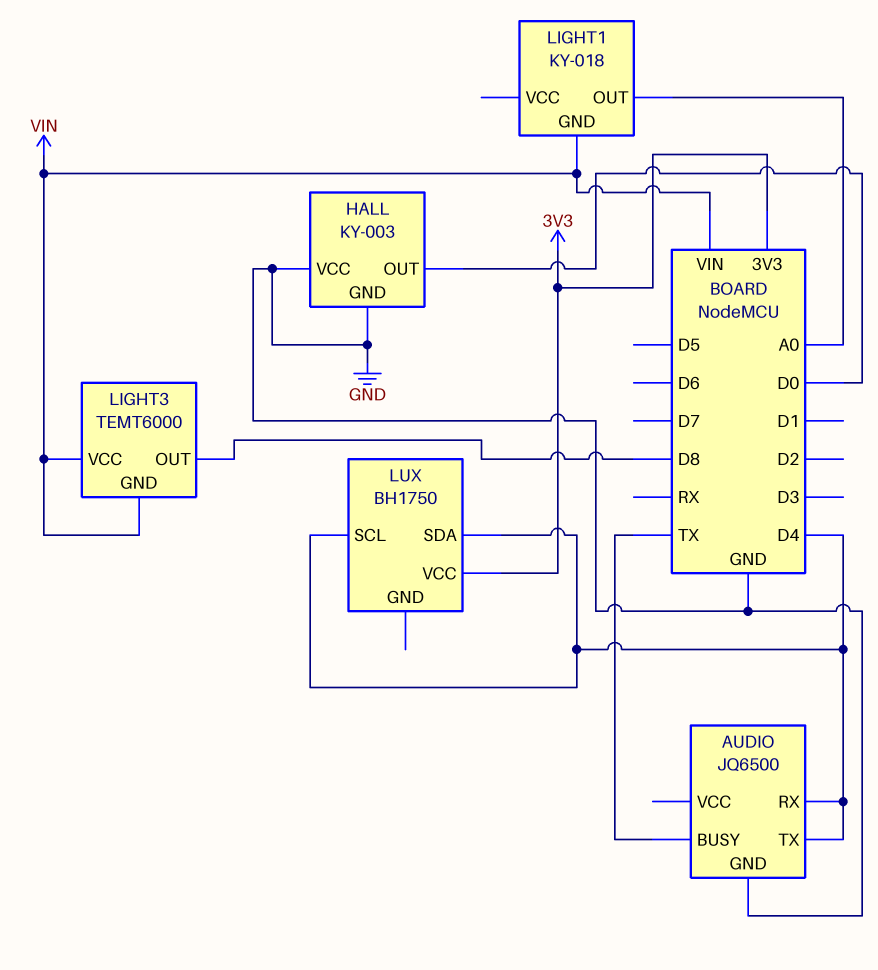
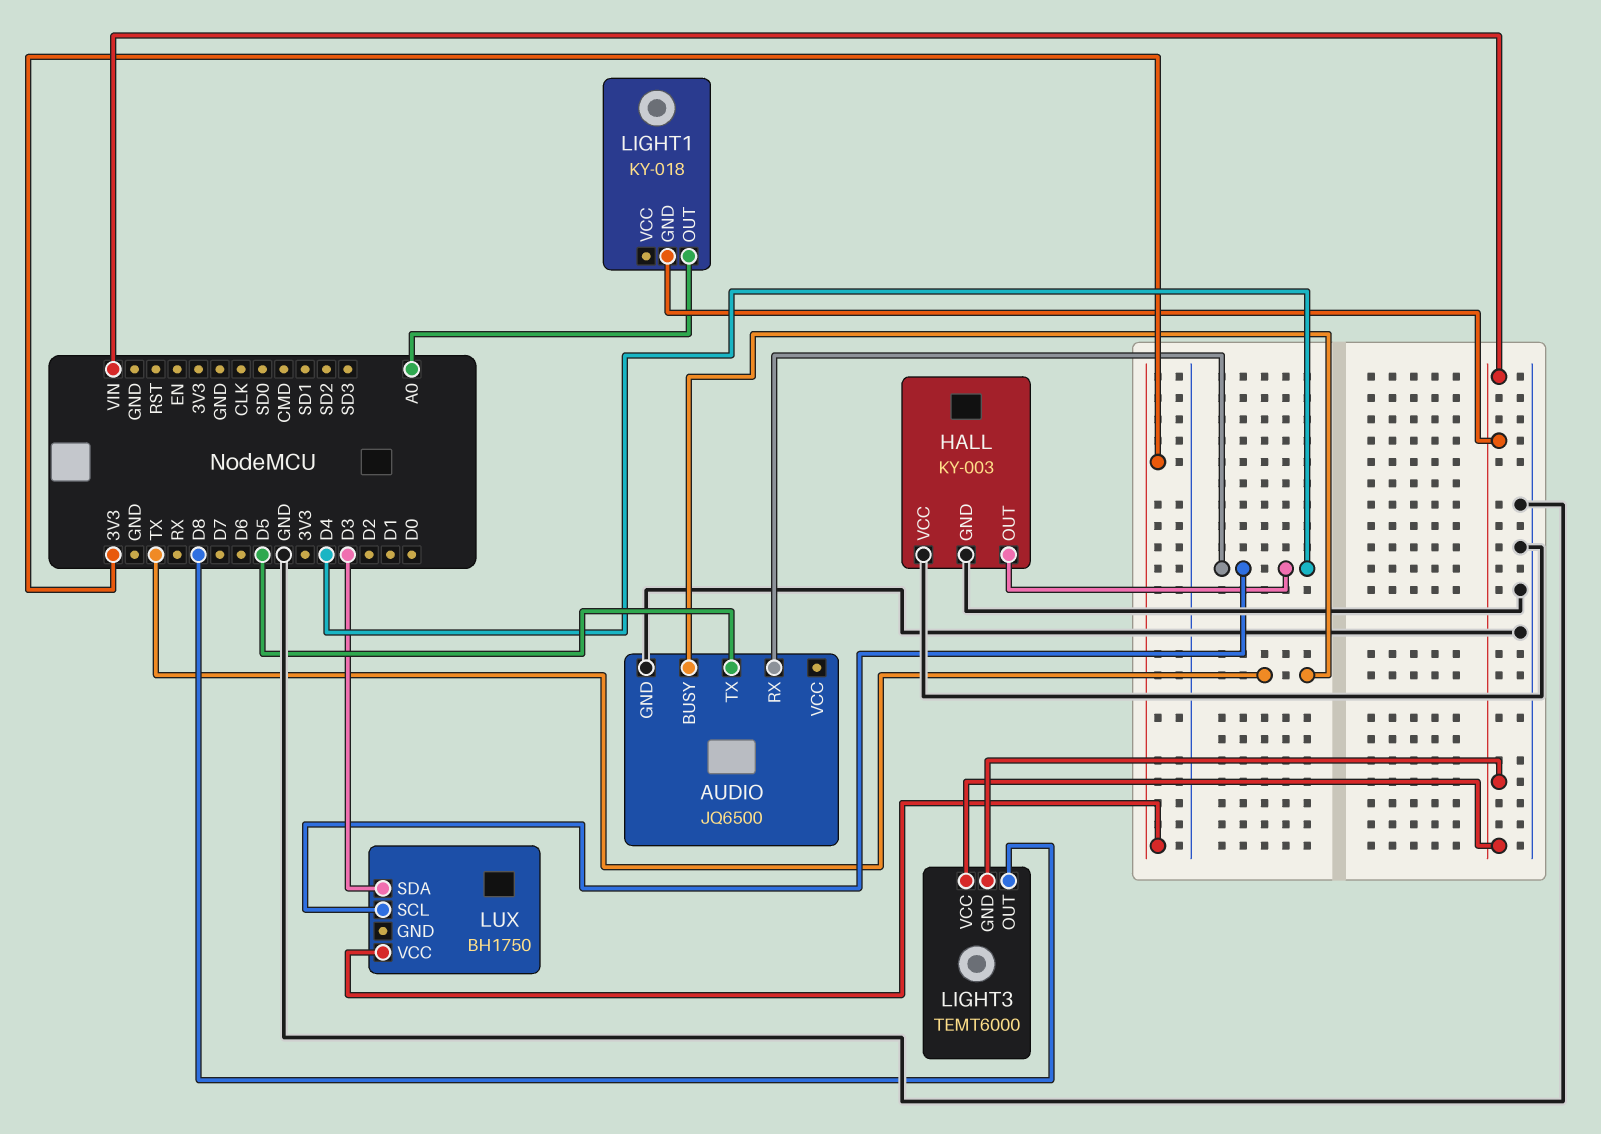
AUDIO pin TX: D4 -> D5
HALL pin OUT: D0 -> D4
LUX pin SDA: D4 -> D3

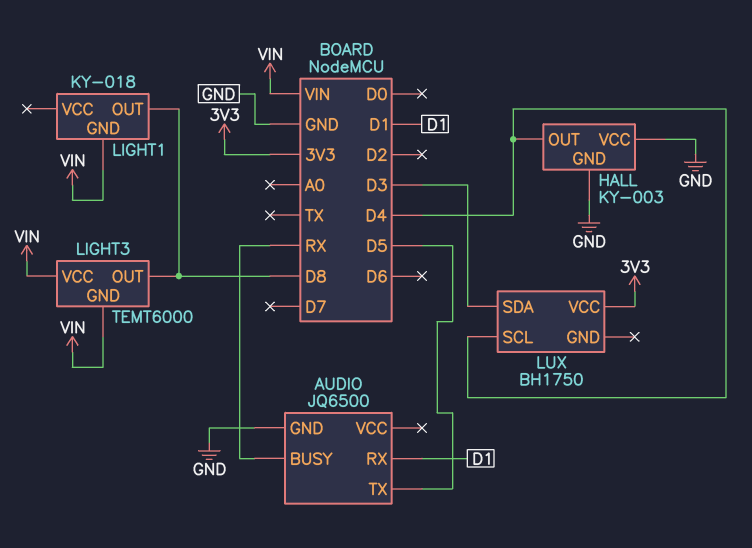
AUDIO pin BUSY: TX -> RX
AUDIO pin RX: D4 -> D1
LIGHT1 pin OUT: A0 -> D8

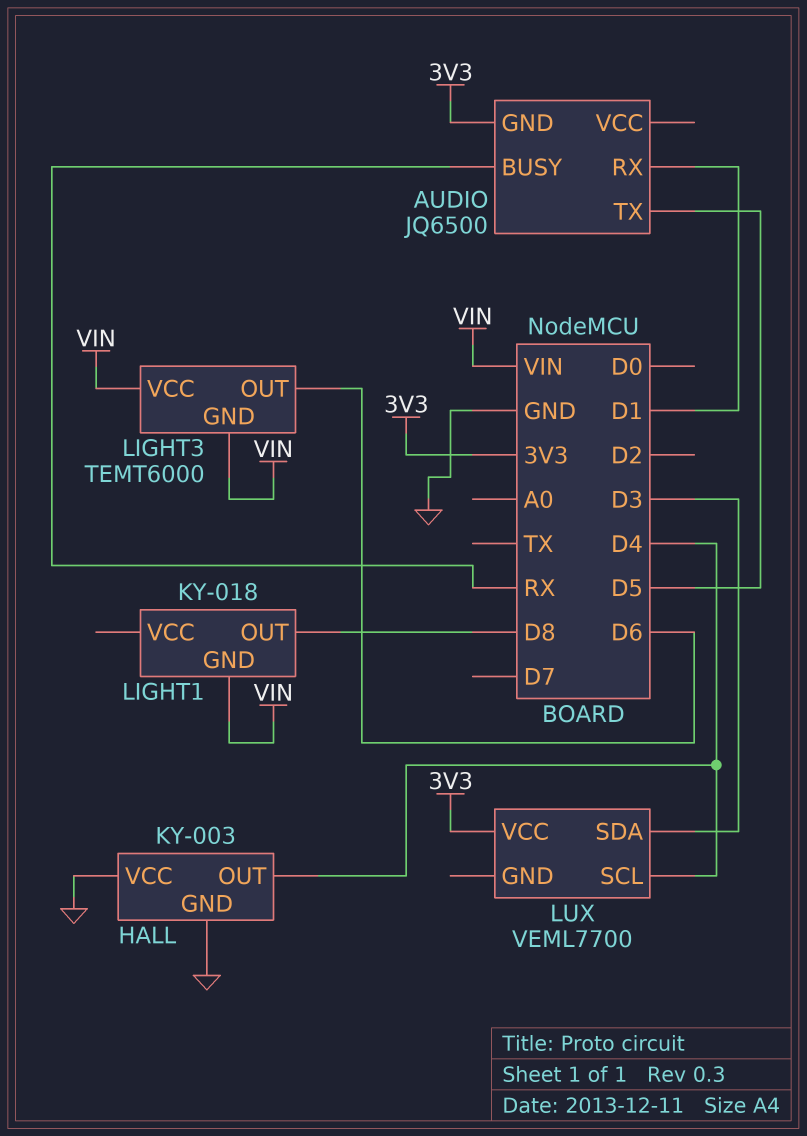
AUDIO pin GND: GND -> 3V3
LIGHT3 pin OUT: D8 -> D6
LUX: BH1750 -> VEML7700

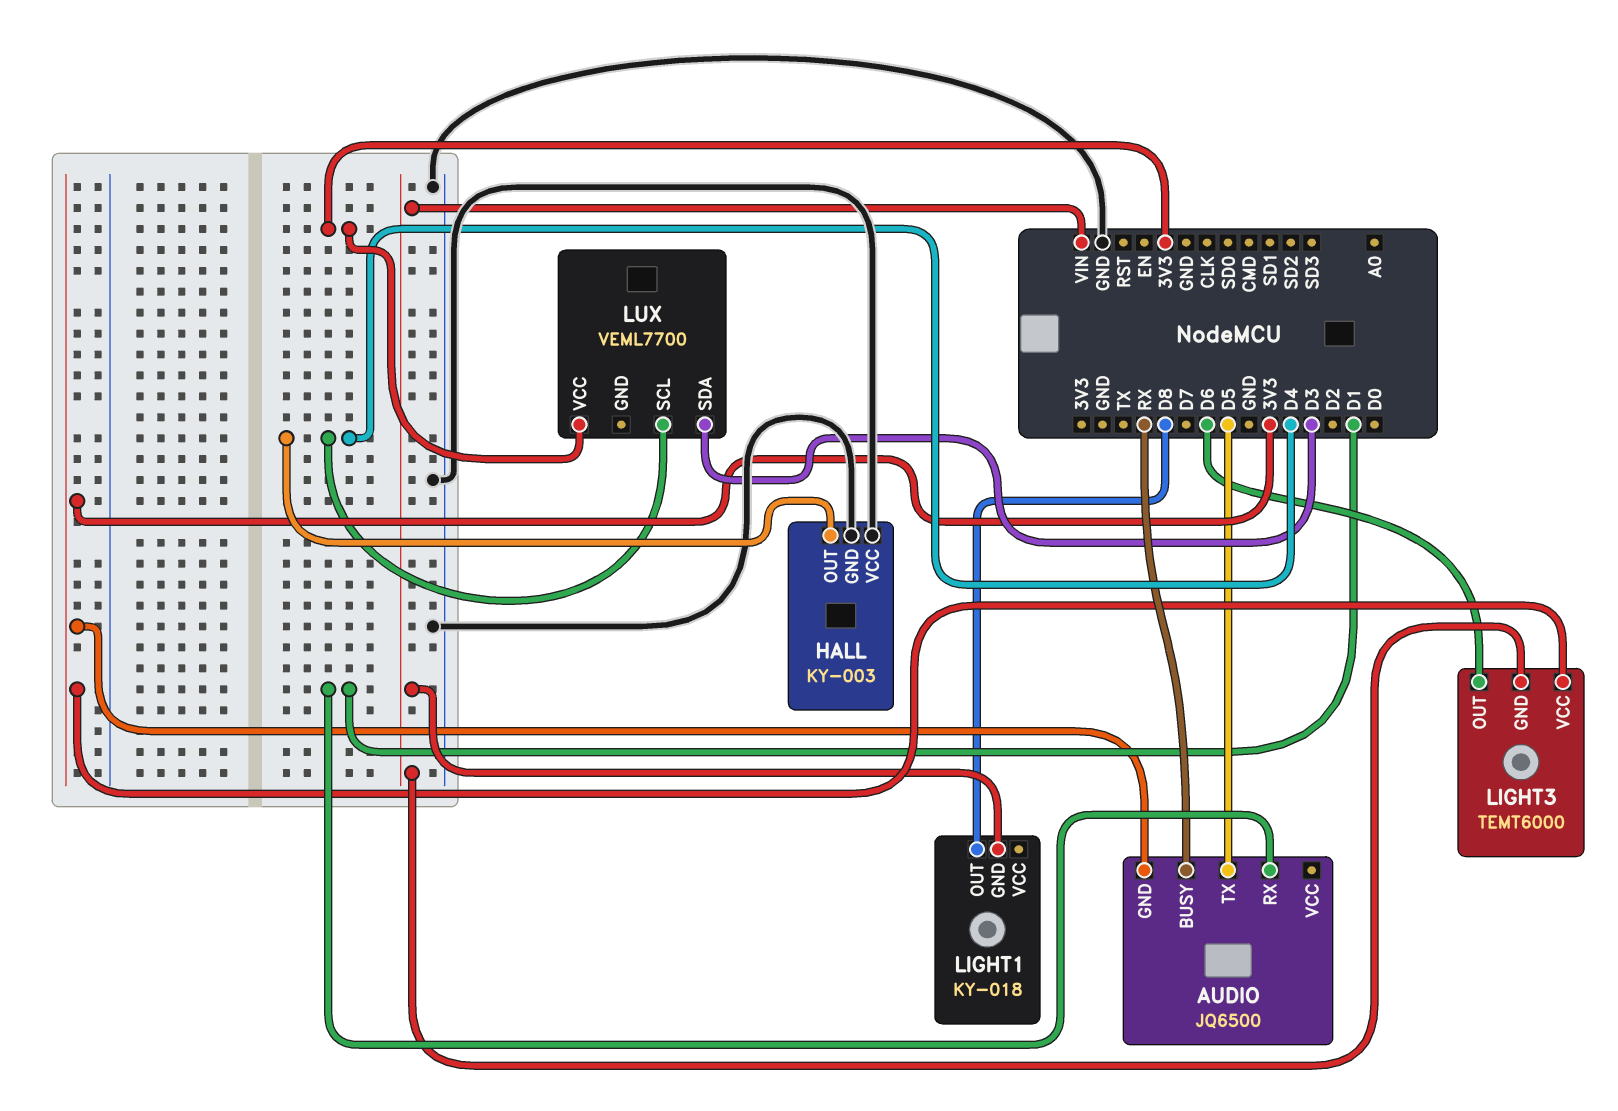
LIGHT3 pin VCC: VIN -> 3V3

